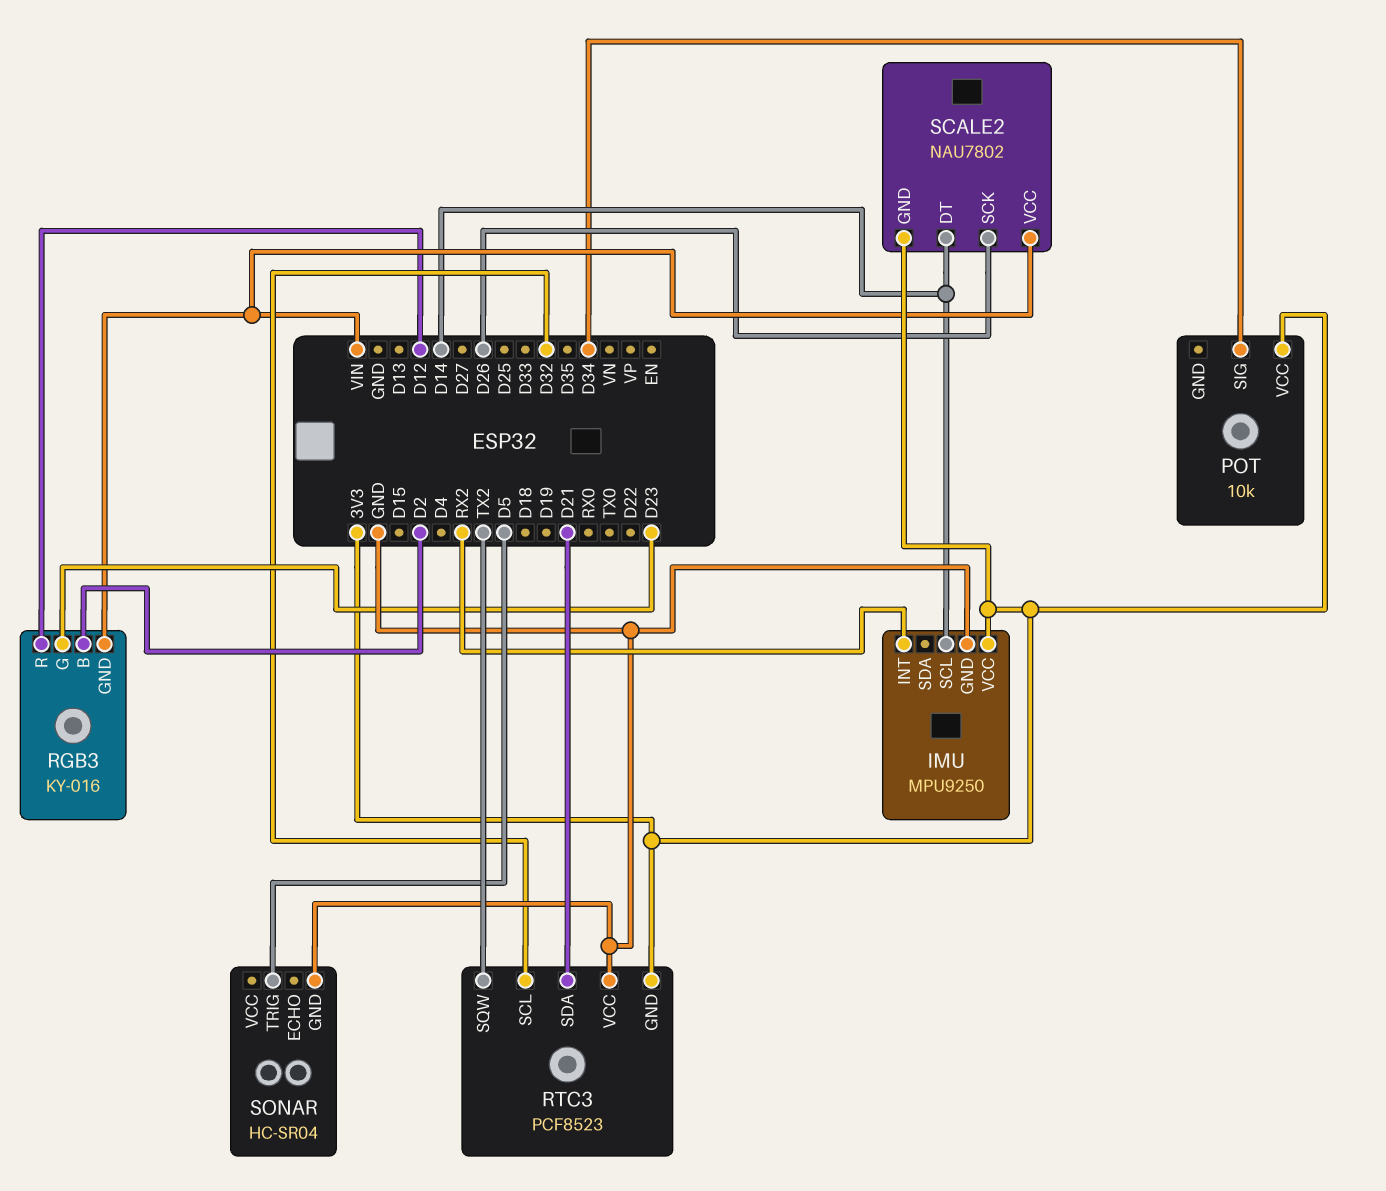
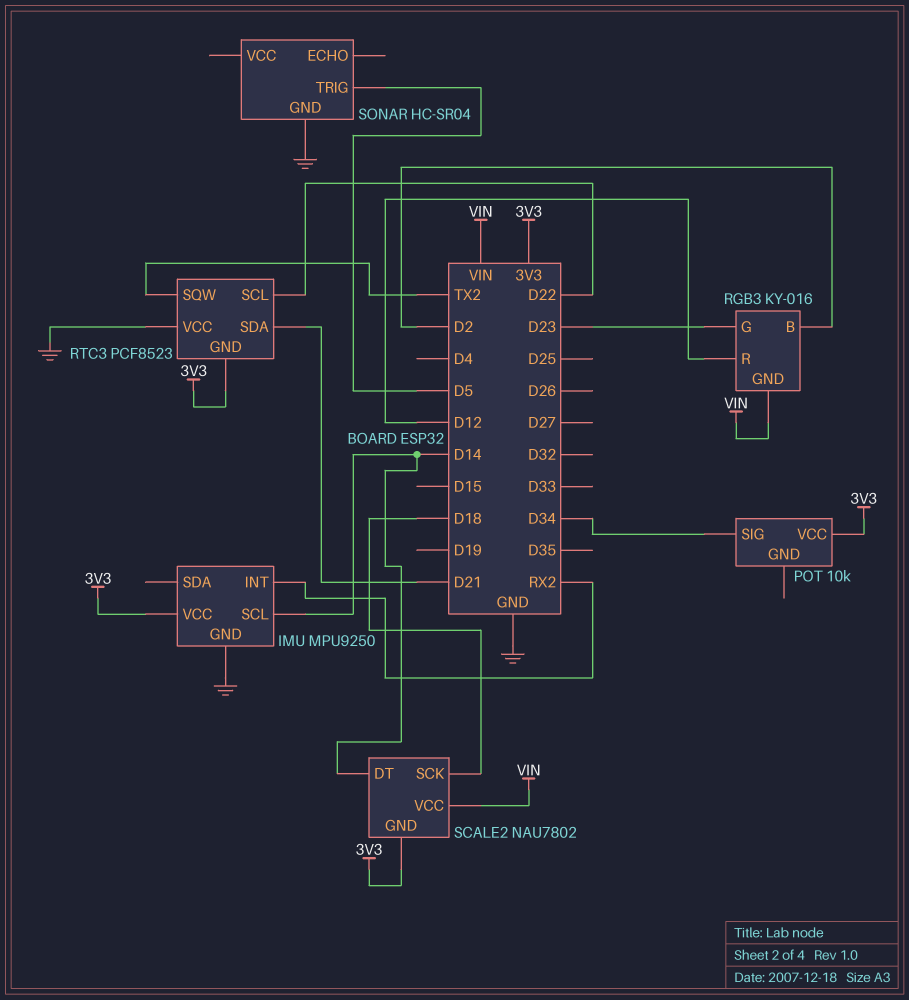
RTC3 pin SCL: D32 -> D22
SCALE2 pin SCK: D26 -> D18

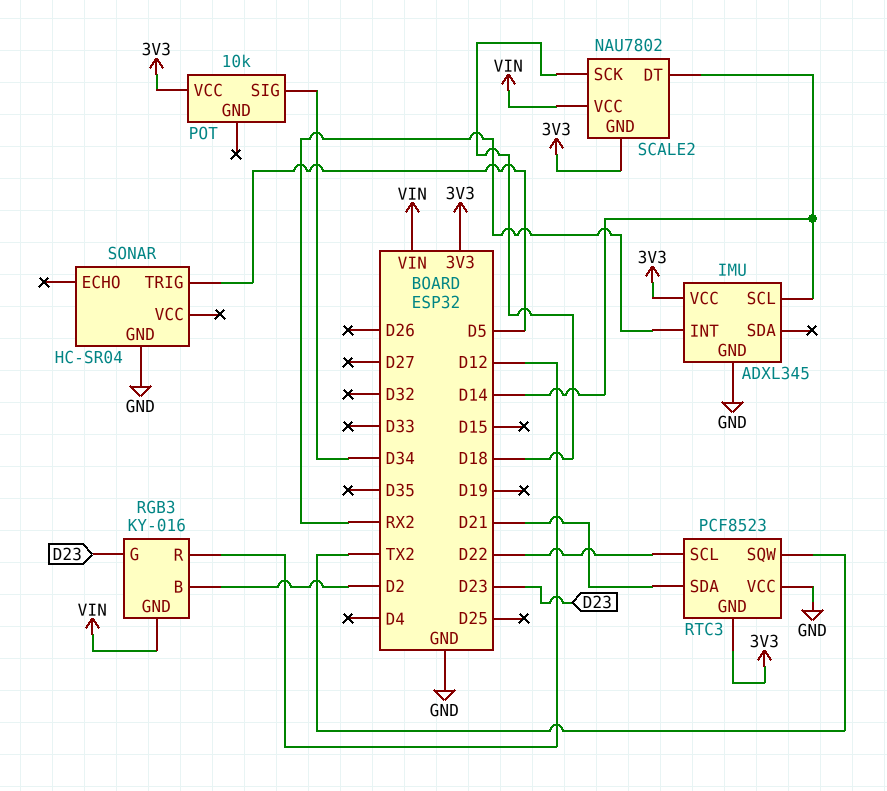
IMU: MPU9250 -> ADXL345

